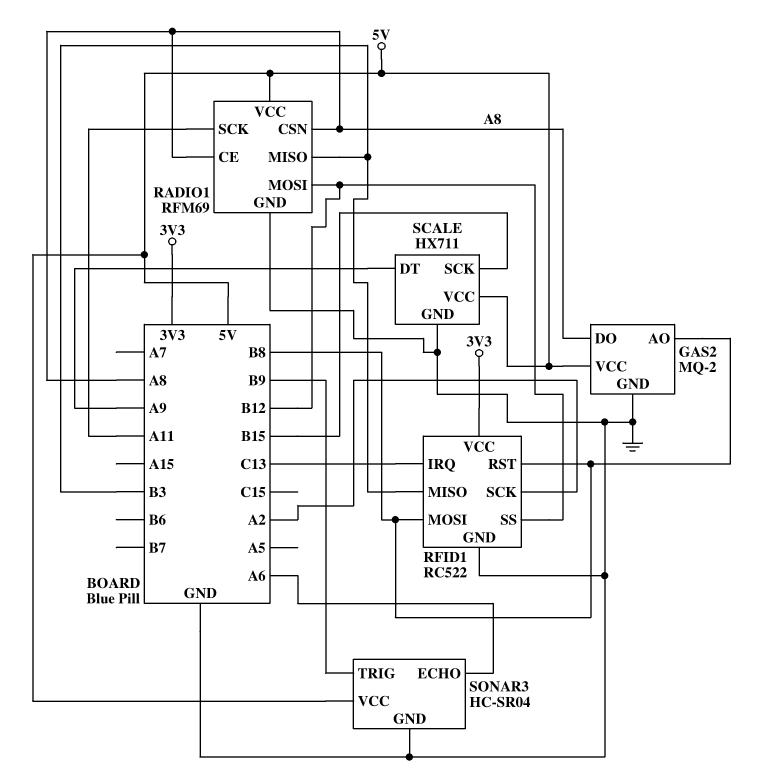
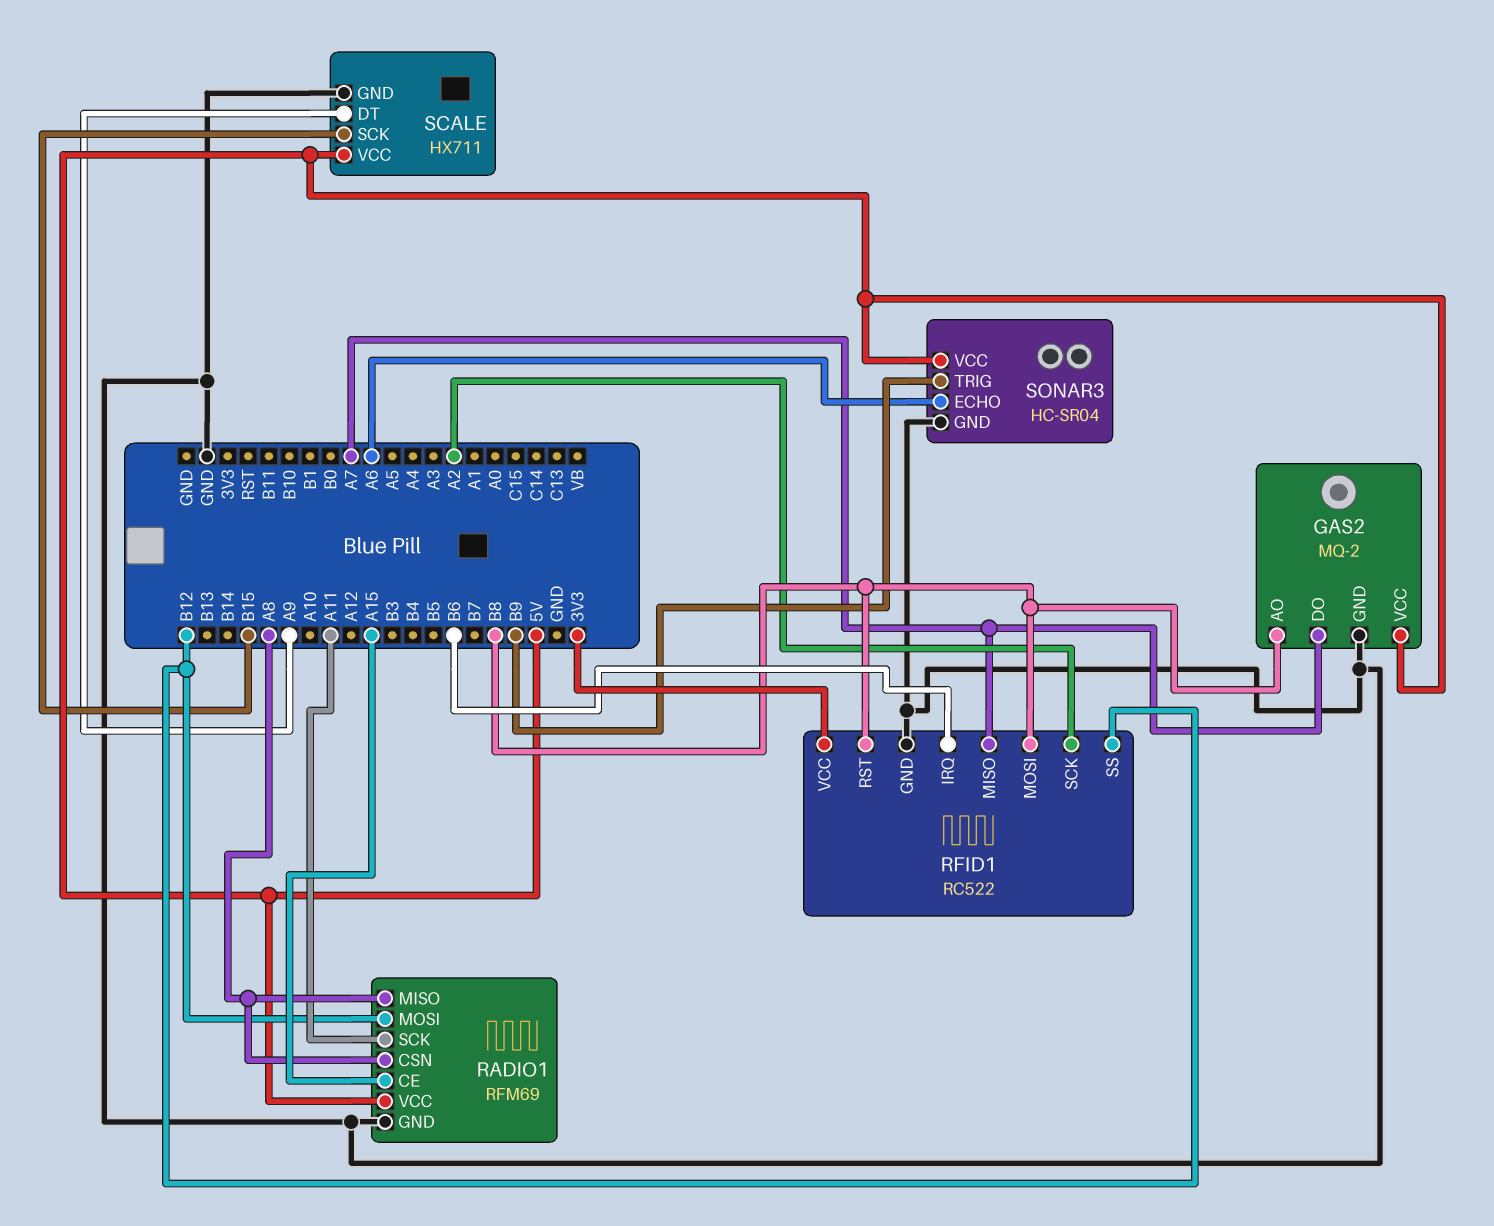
GAS2 pin DO: A8 -> A7
RADIO1 pin CE: A8 -> A15
RADIO1 pin MISO: B3 -> A8
RFID1 pin IRQ: C13 -> B6
RFID1 pin MISO: B3 -> A7

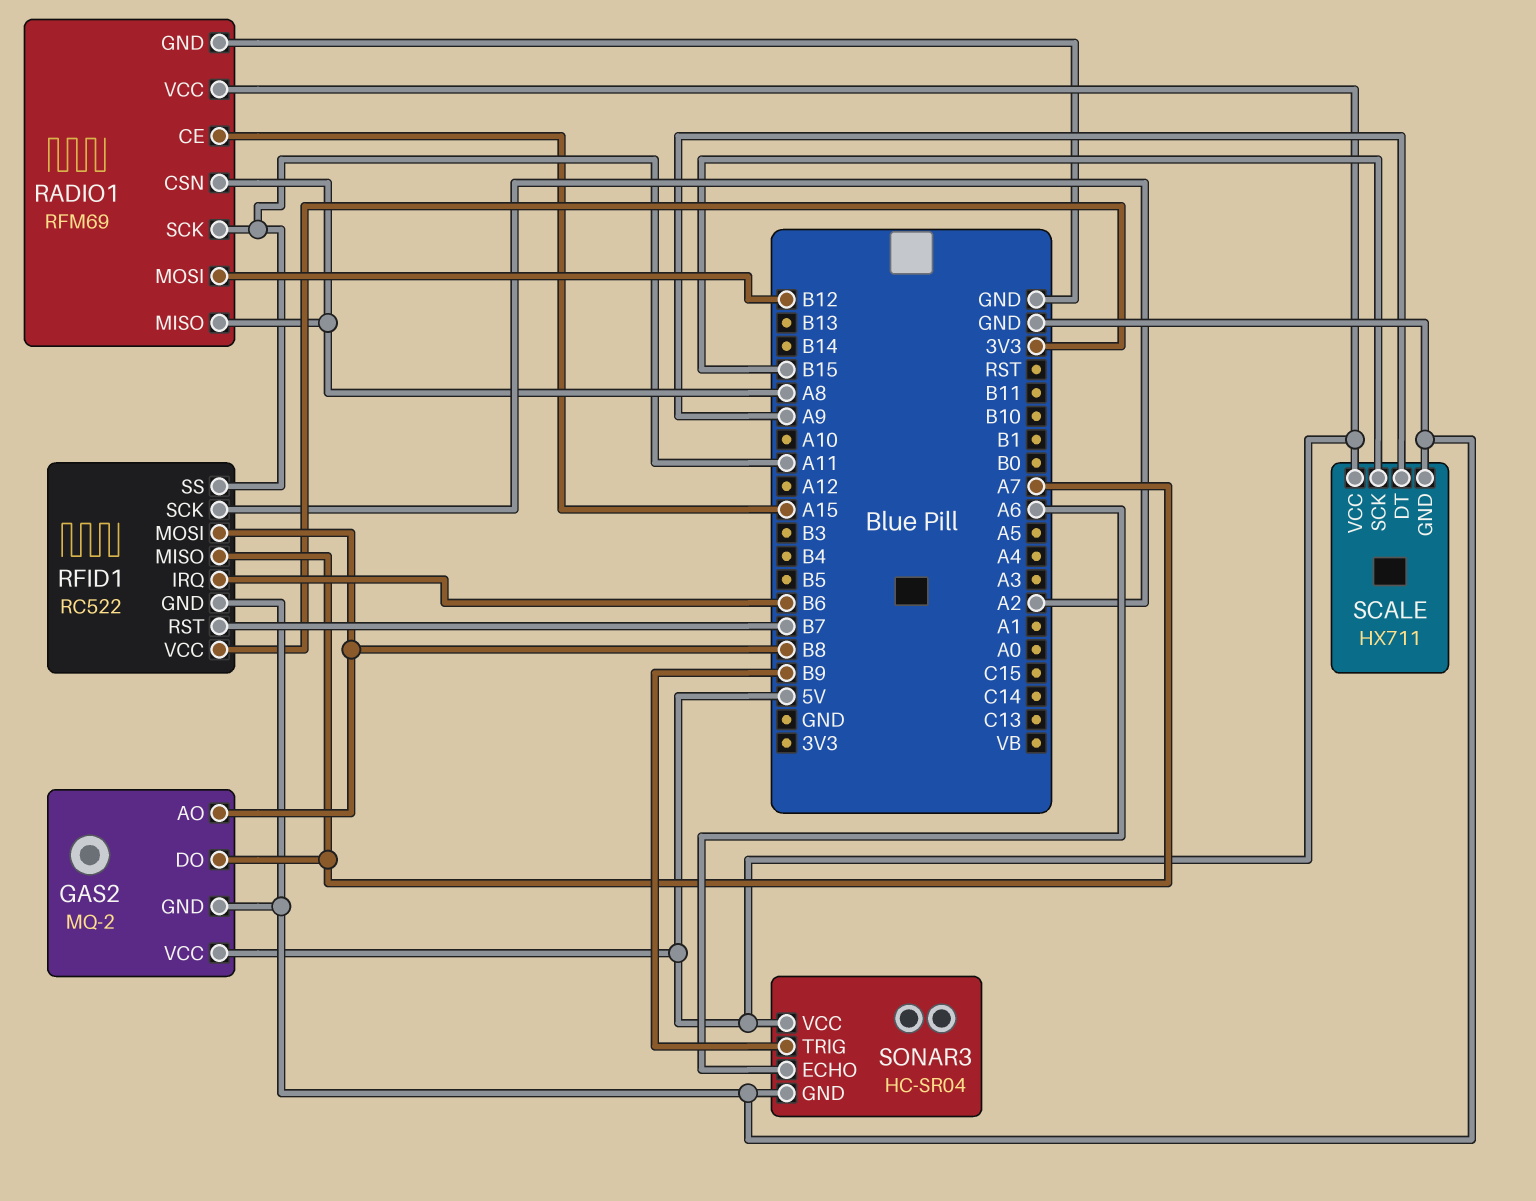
RFID1 pin RST: B8 -> B7
RFID1 pin SS: B12 -> A11

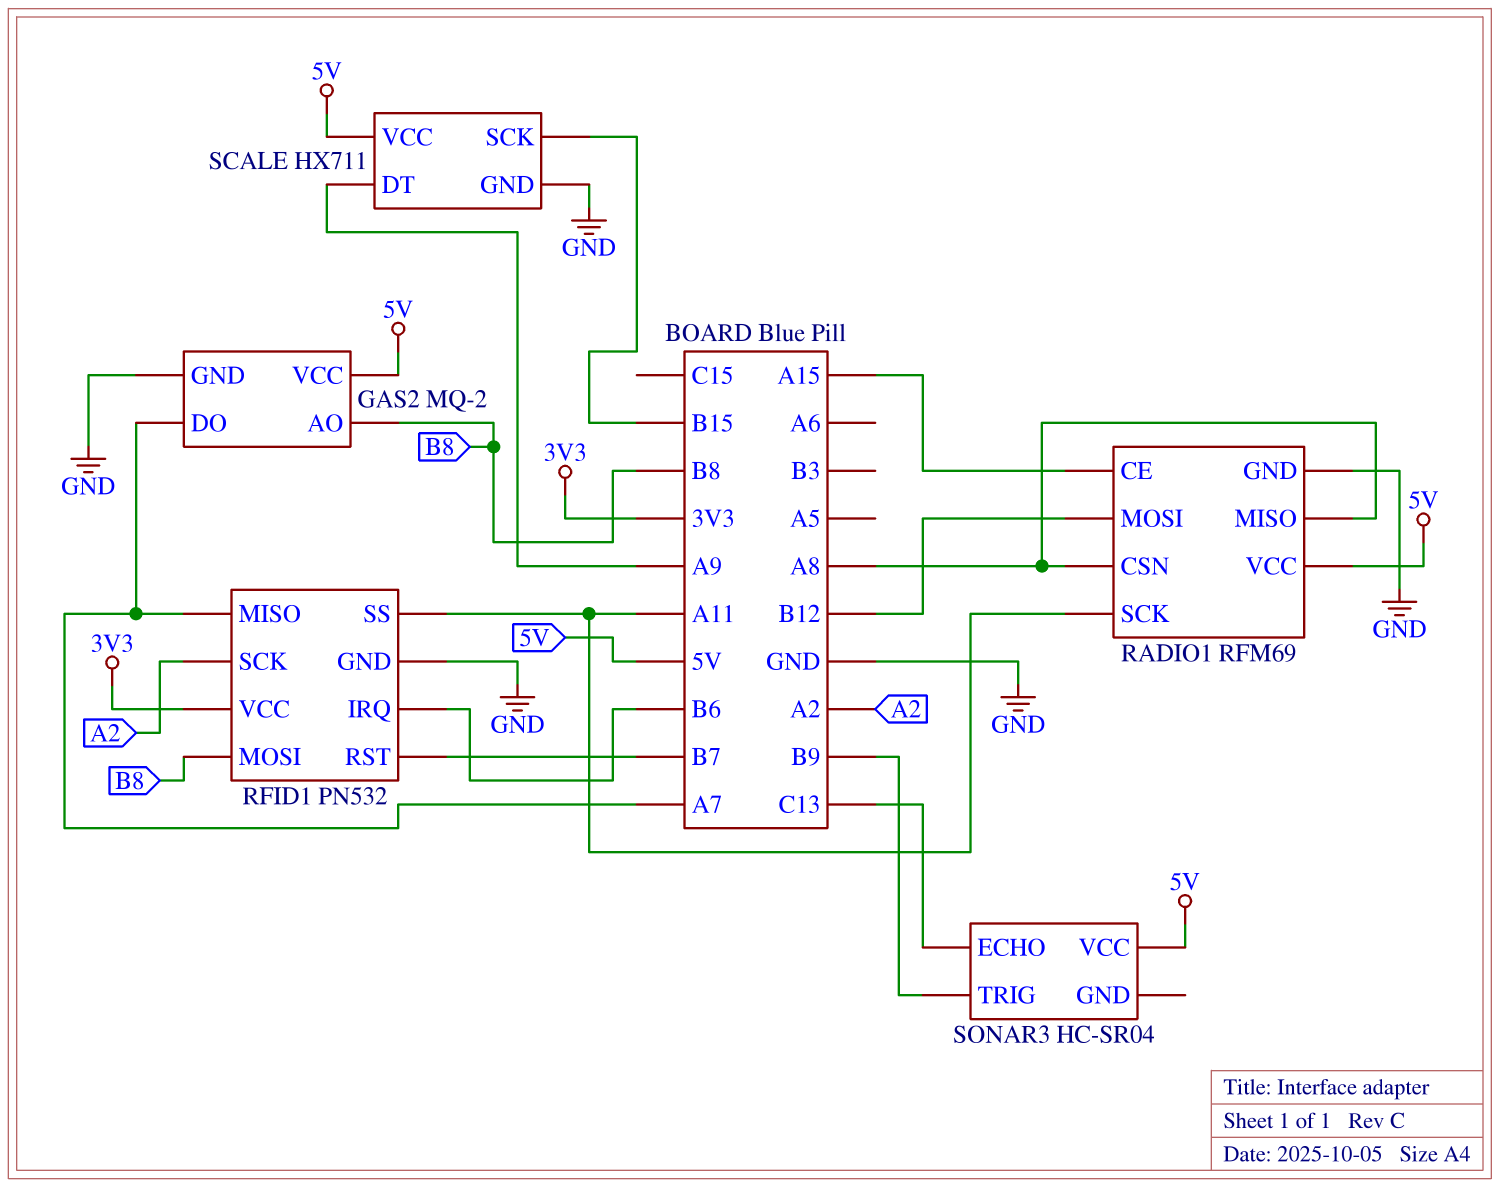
RFID1: RC522 -> PN532
SONAR3 pin ECHO: A6 -> C13
SONAR3 pin GND: GND -> none

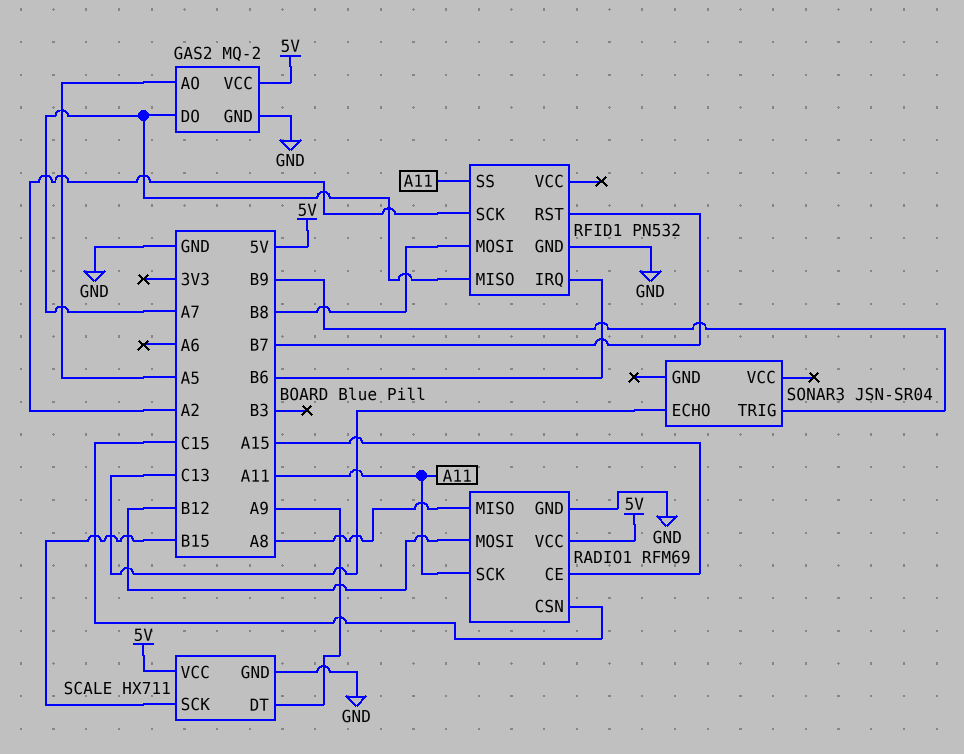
GAS2 pin AO: B8 -> A5
RADIO1 pin CSN: A8 -> C15
RFID1 pin VCC: 3V3 -> none
SONAR3: HC-SR04 -> JSN-SR04
SONAR3 pin VCC: 5V -> none

